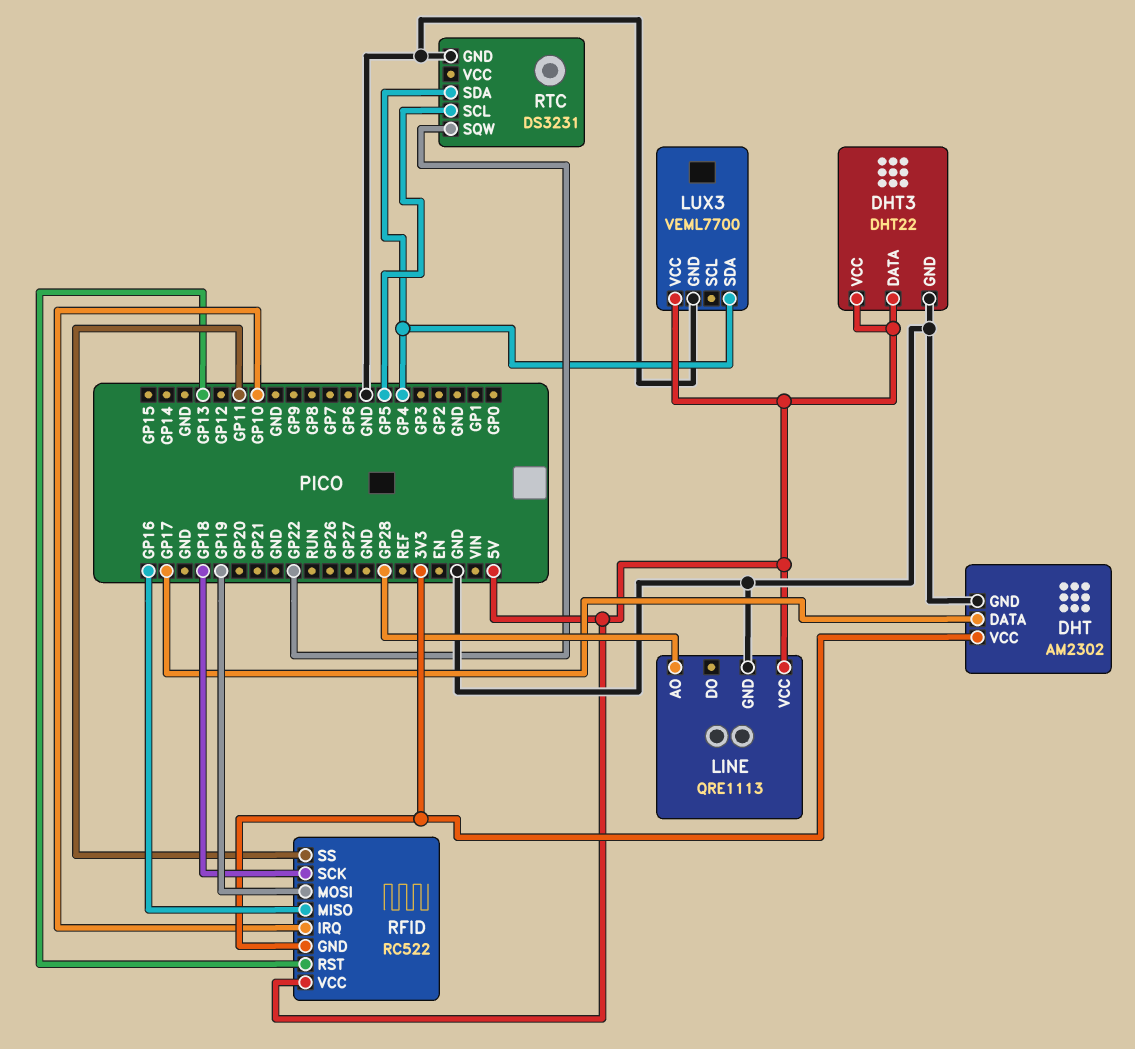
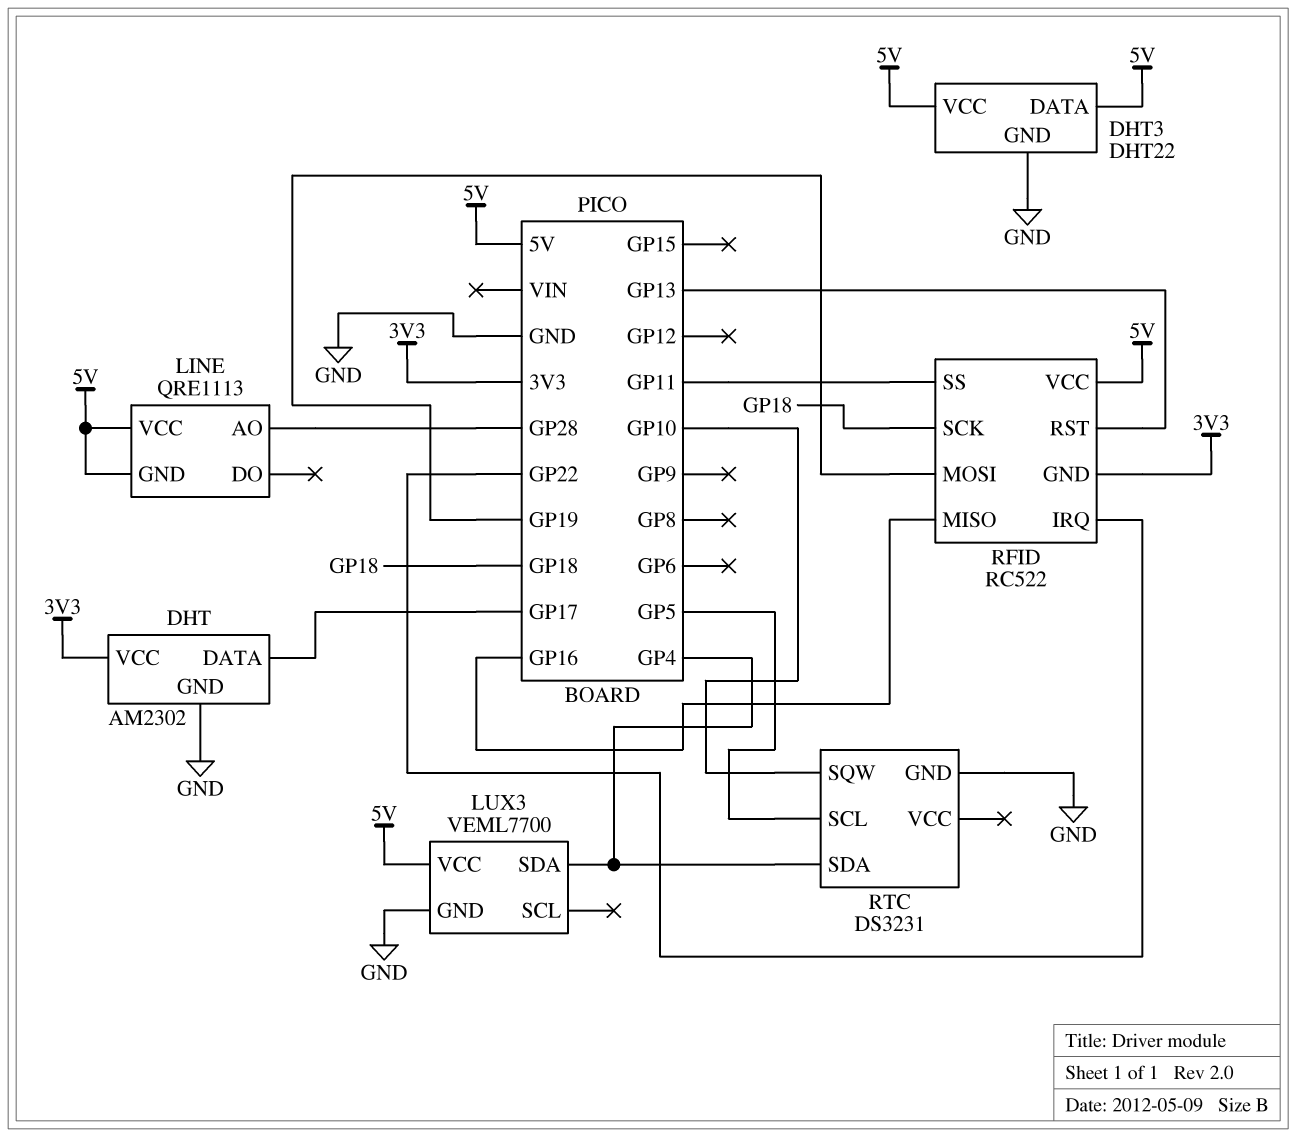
LINE pin GND: GND -> 5V
RFID pin IRQ: GP10 -> GP22
RTC pin SQW: GP22 -> GP10

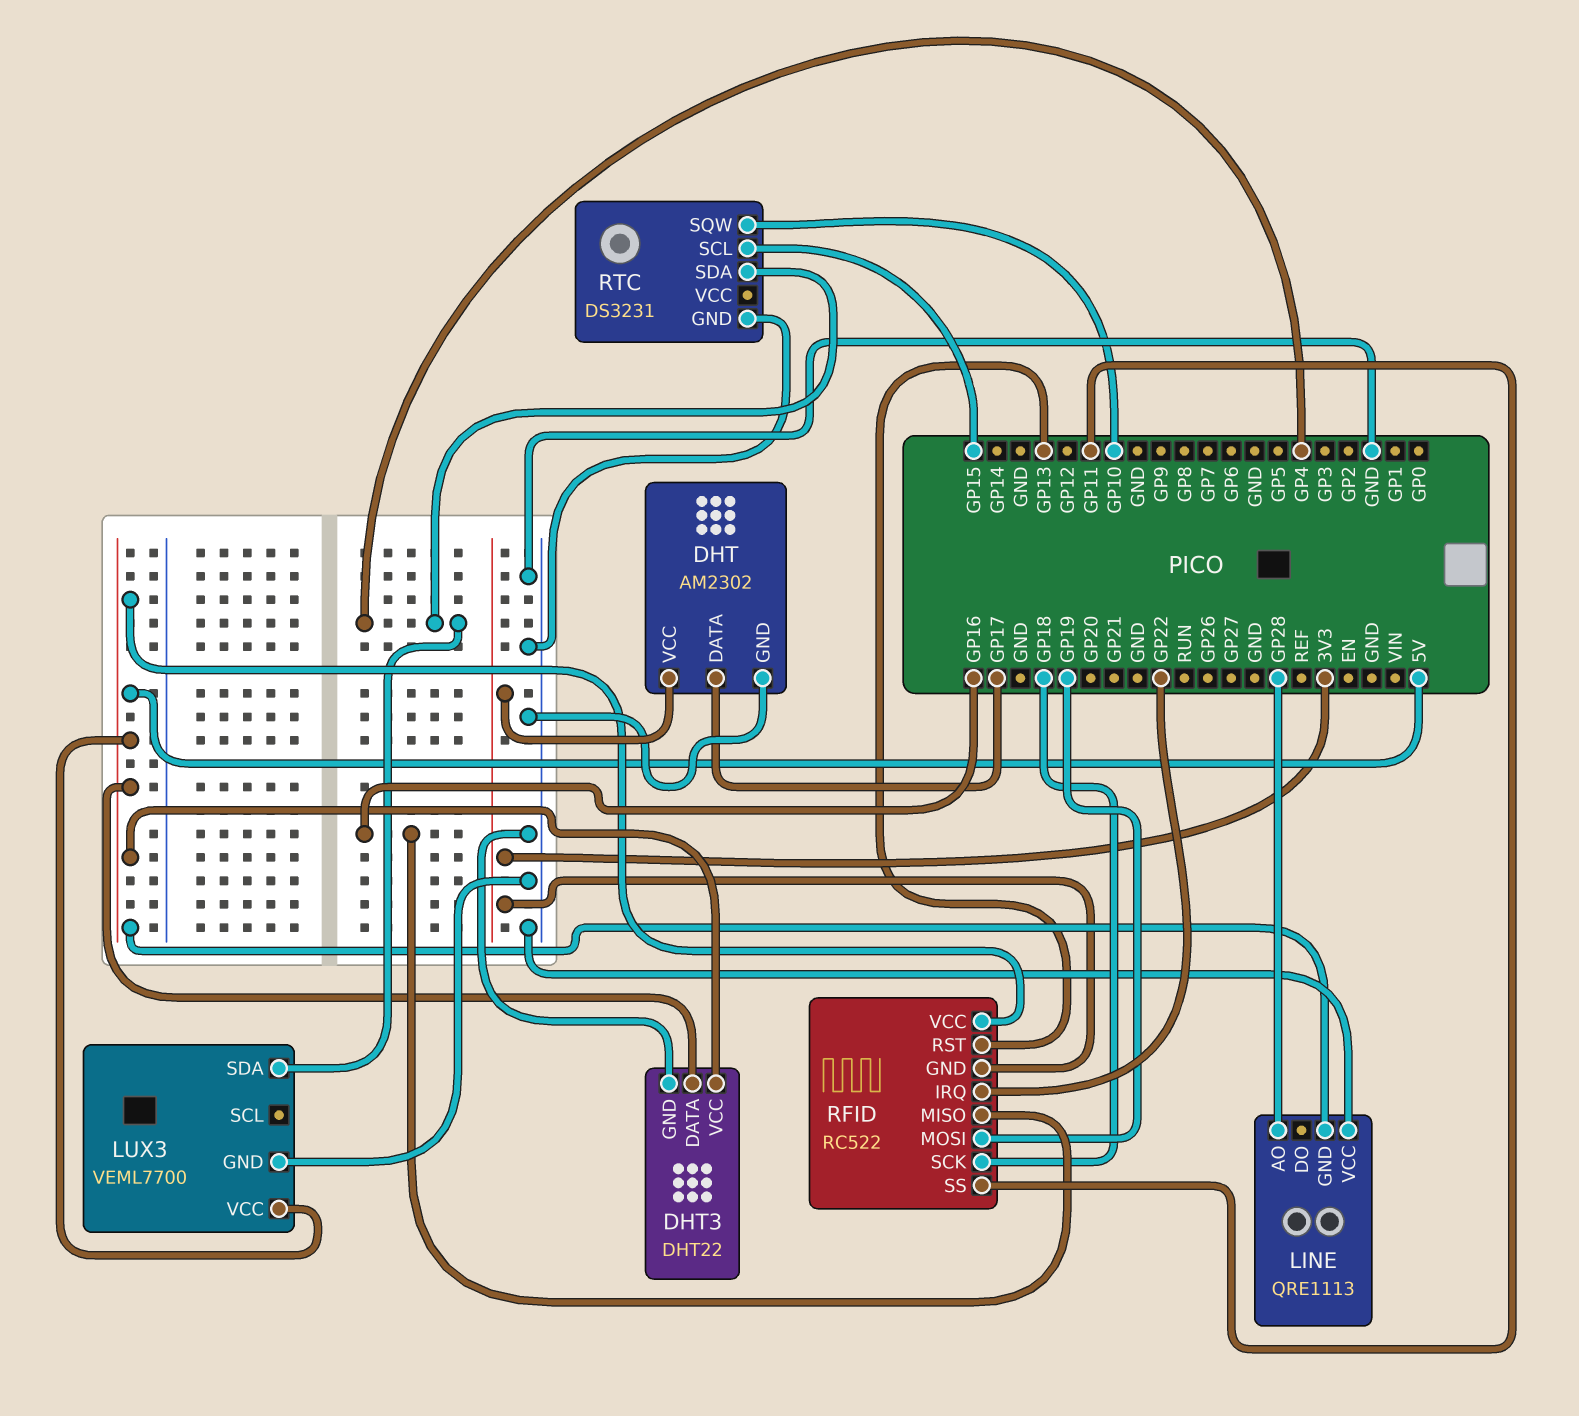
LINE pin VCC: 5V -> GND
RTC pin SCL: GP5 -> GP15

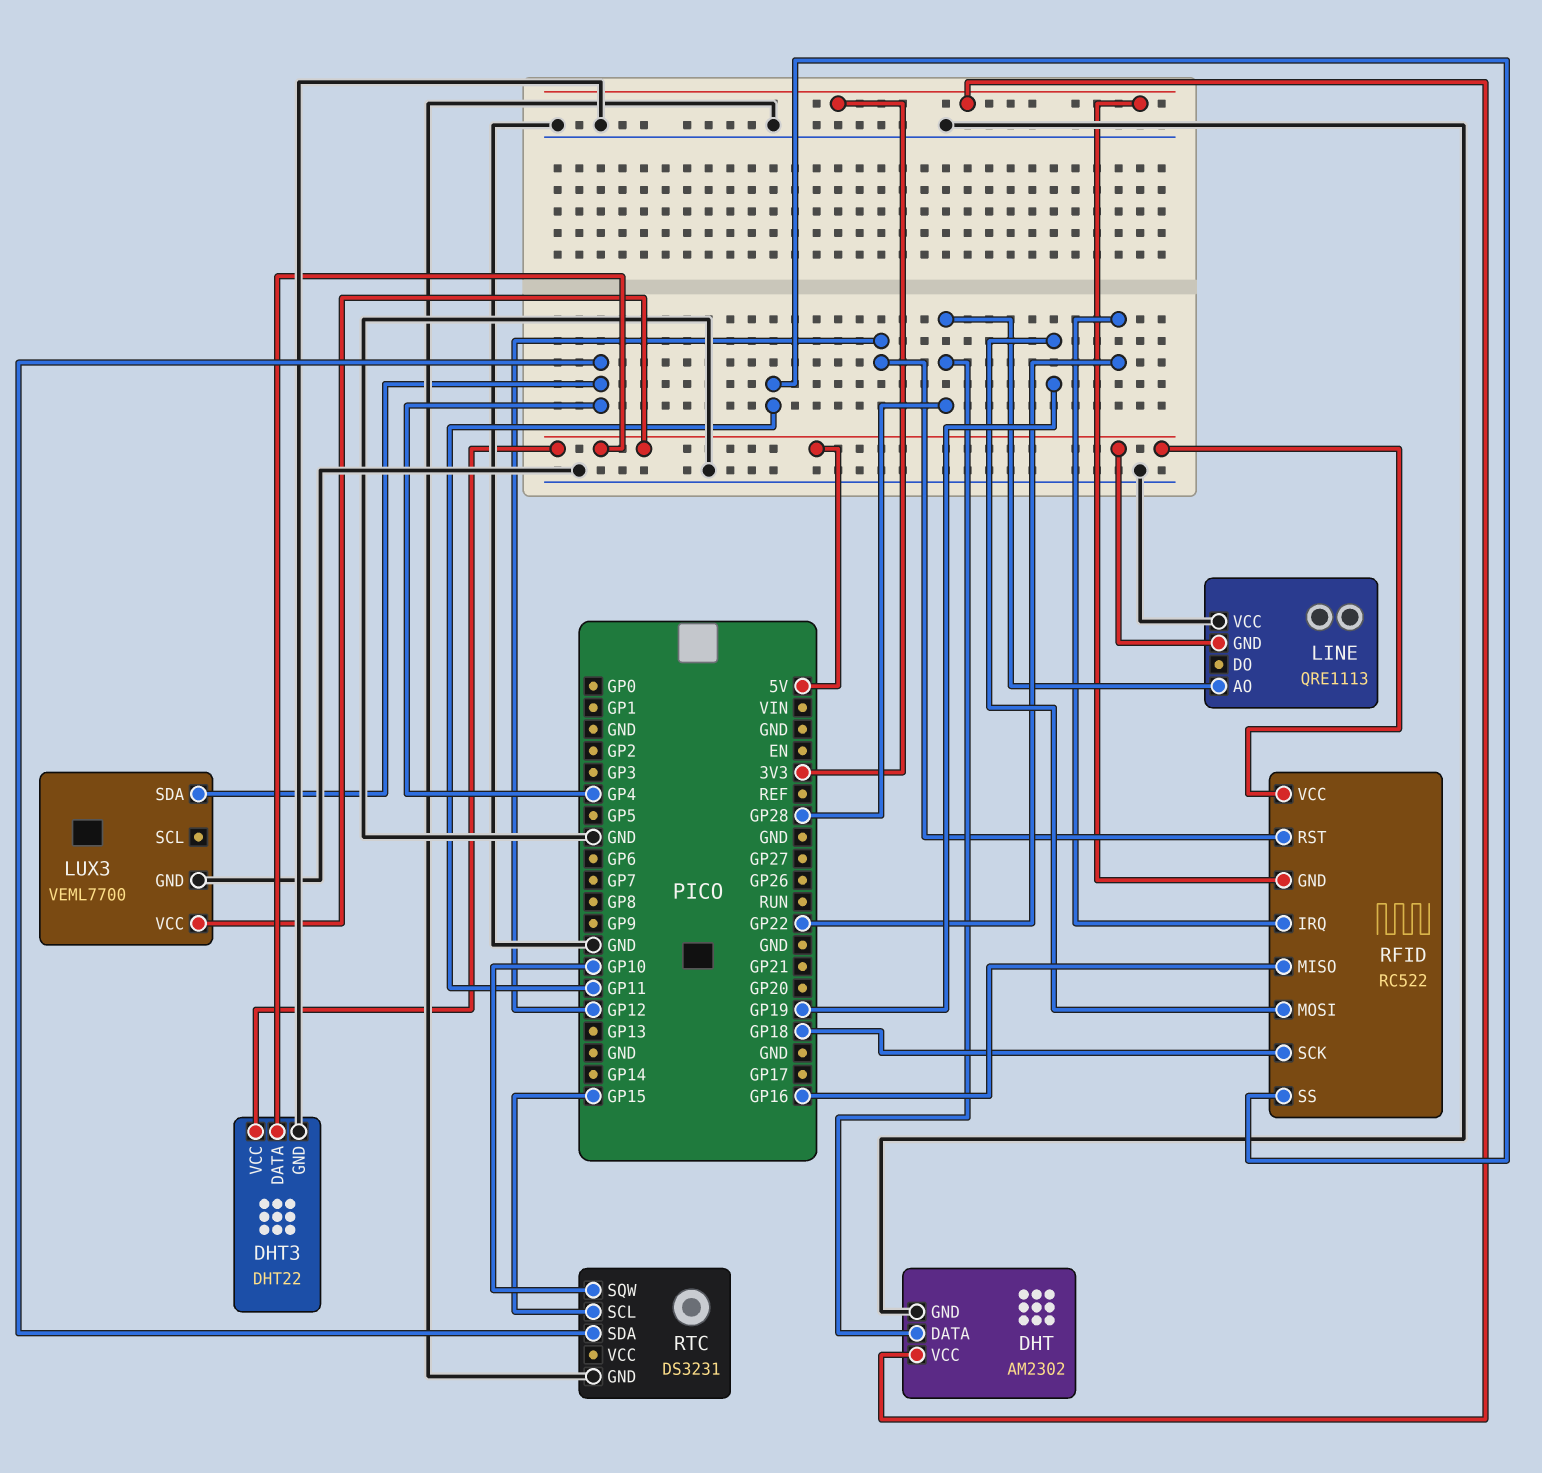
DHT pin DATA: GP17 -> GP28
RFID pin RST: GP13 -> GP12

